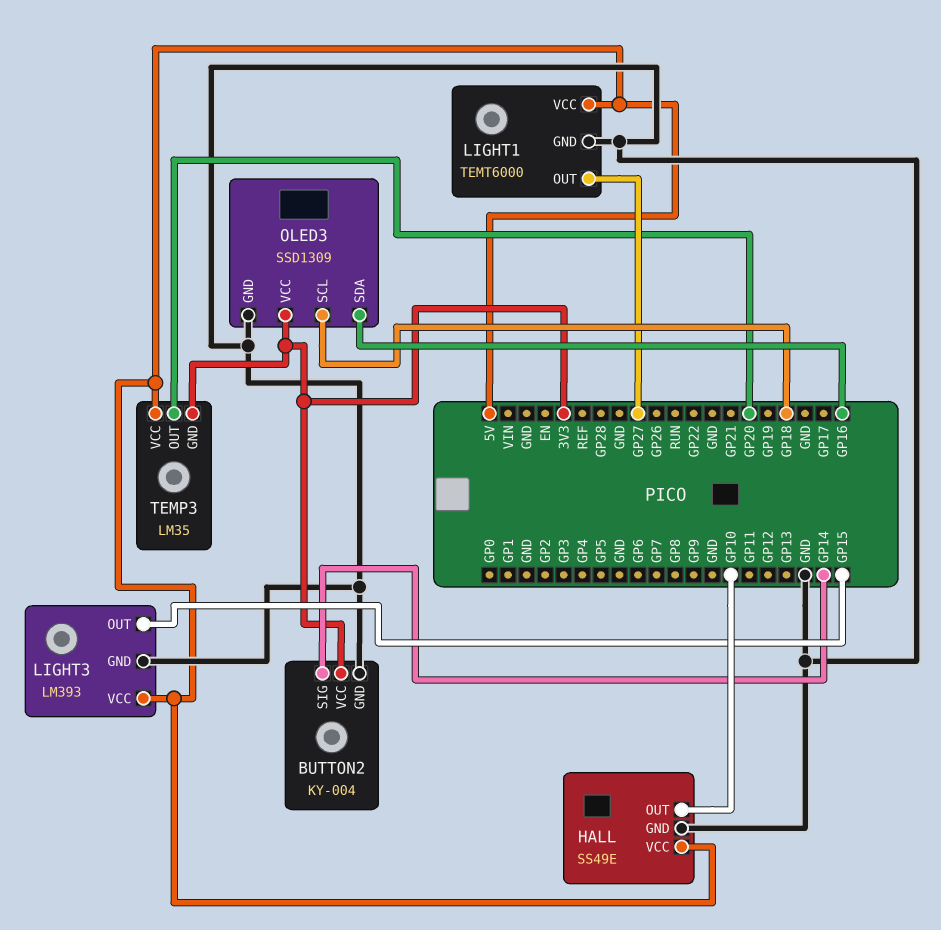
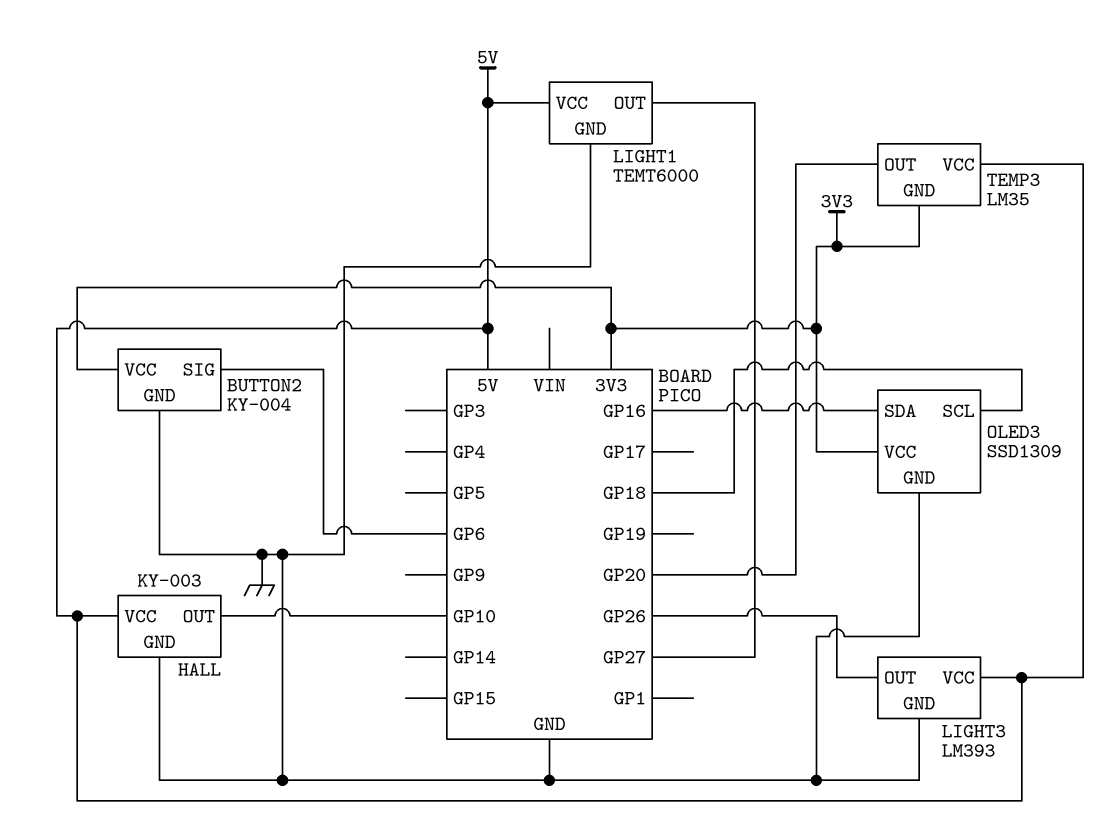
BUTTON2 pin SIG: GP14 -> GP6
HALL: SS49E -> KY-003
LIGHT3 pin OUT: GP15 -> GP26

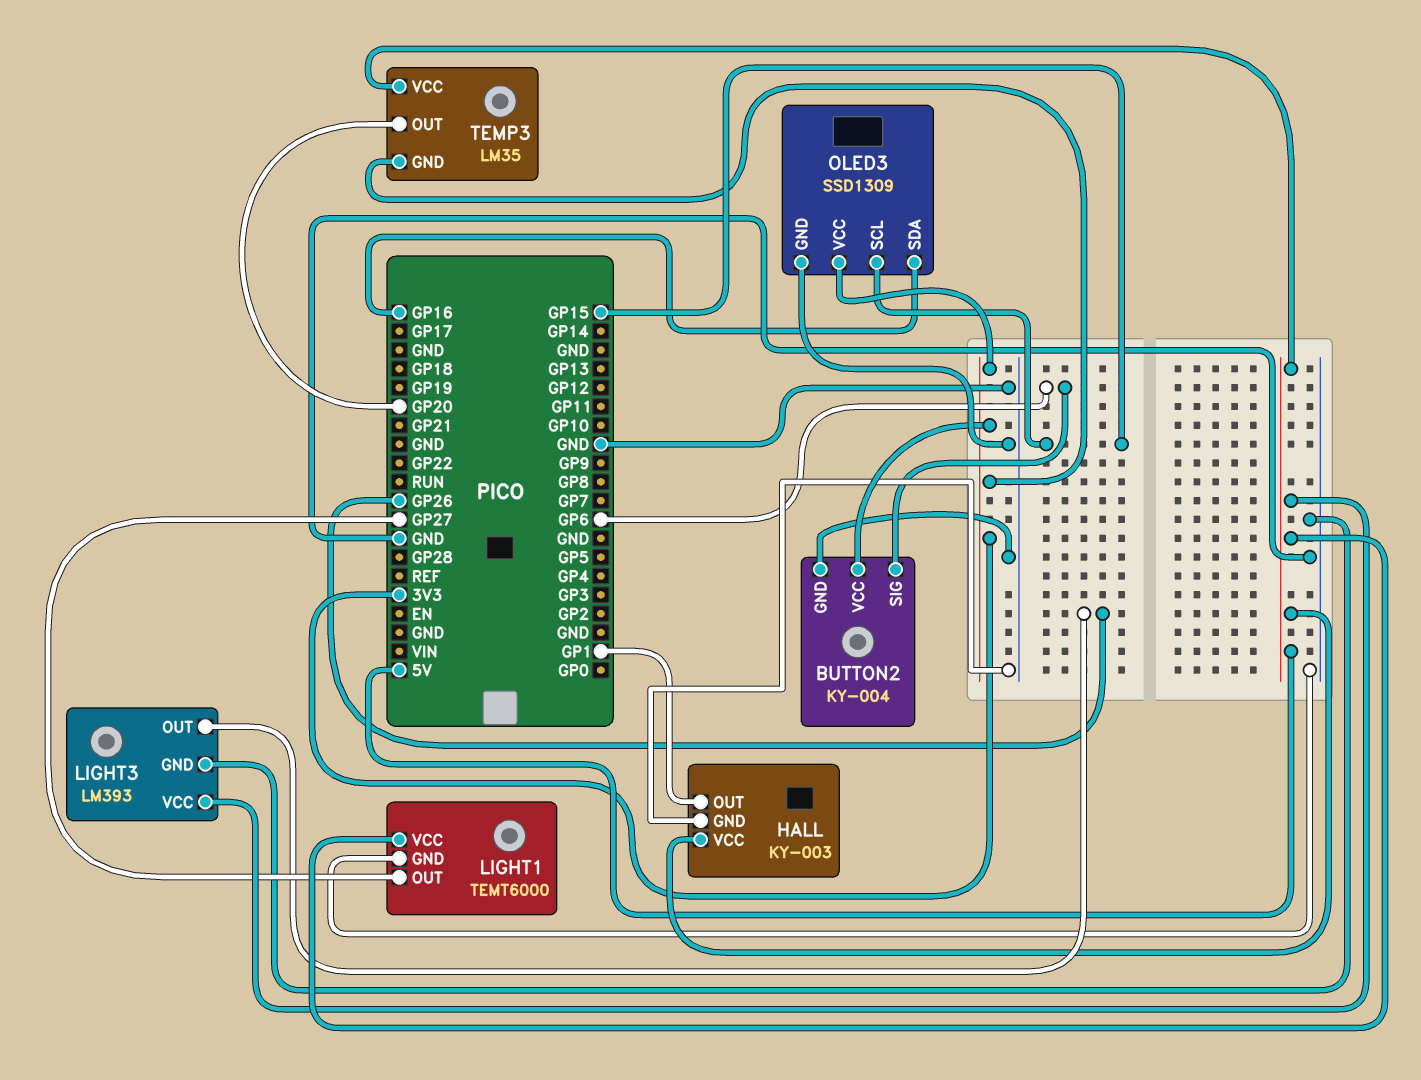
HALL pin OUT: GP10 -> GP1
OLED3 pin SCL: GP18 -> GP15

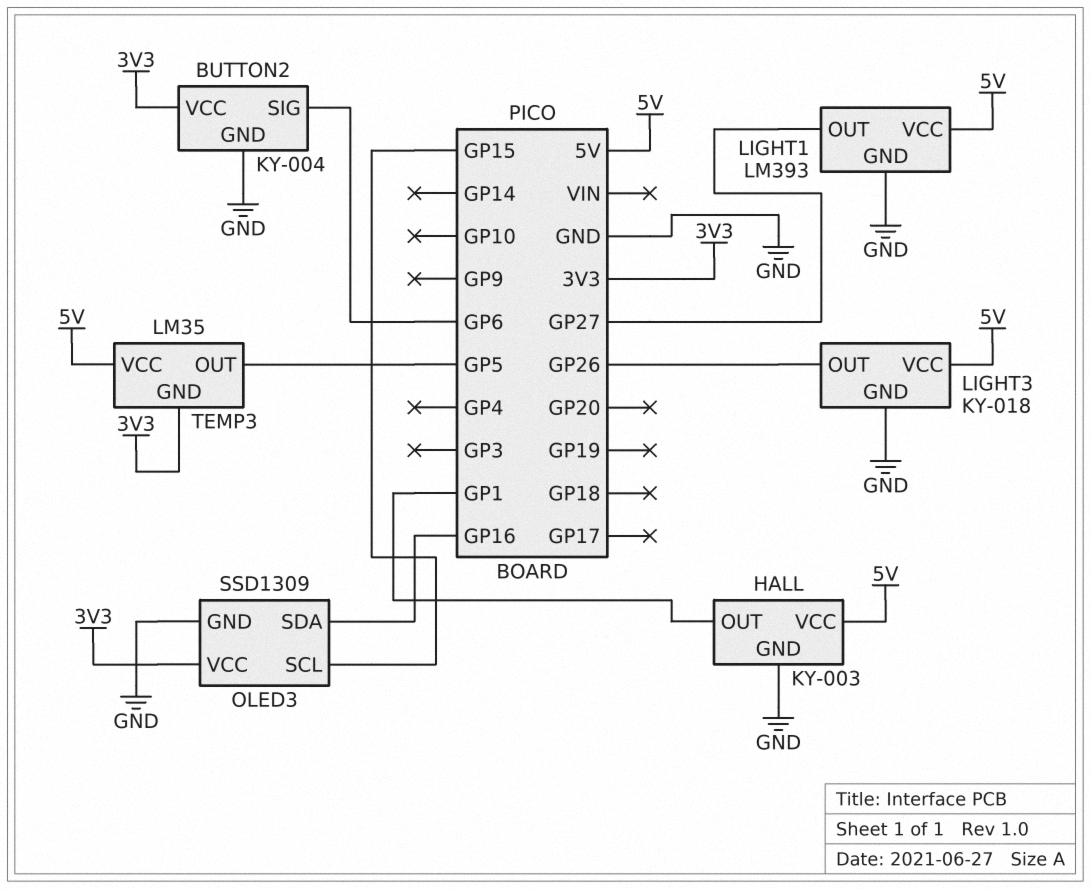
LIGHT1: TEMT6000 -> LM393
LIGHT3: LM393 -> KY-018
TEMP3 pin OUT: GP20 -> GP5

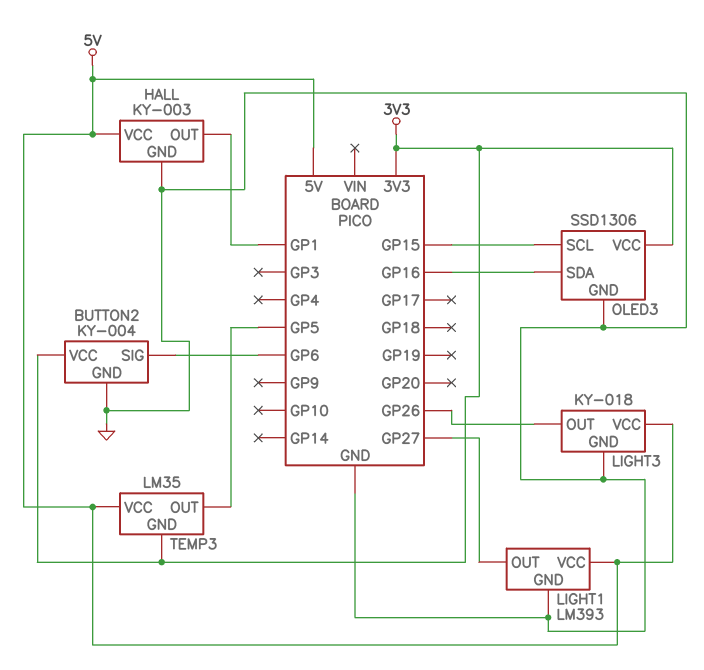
OLED3: SSD1309 -> SSD1306

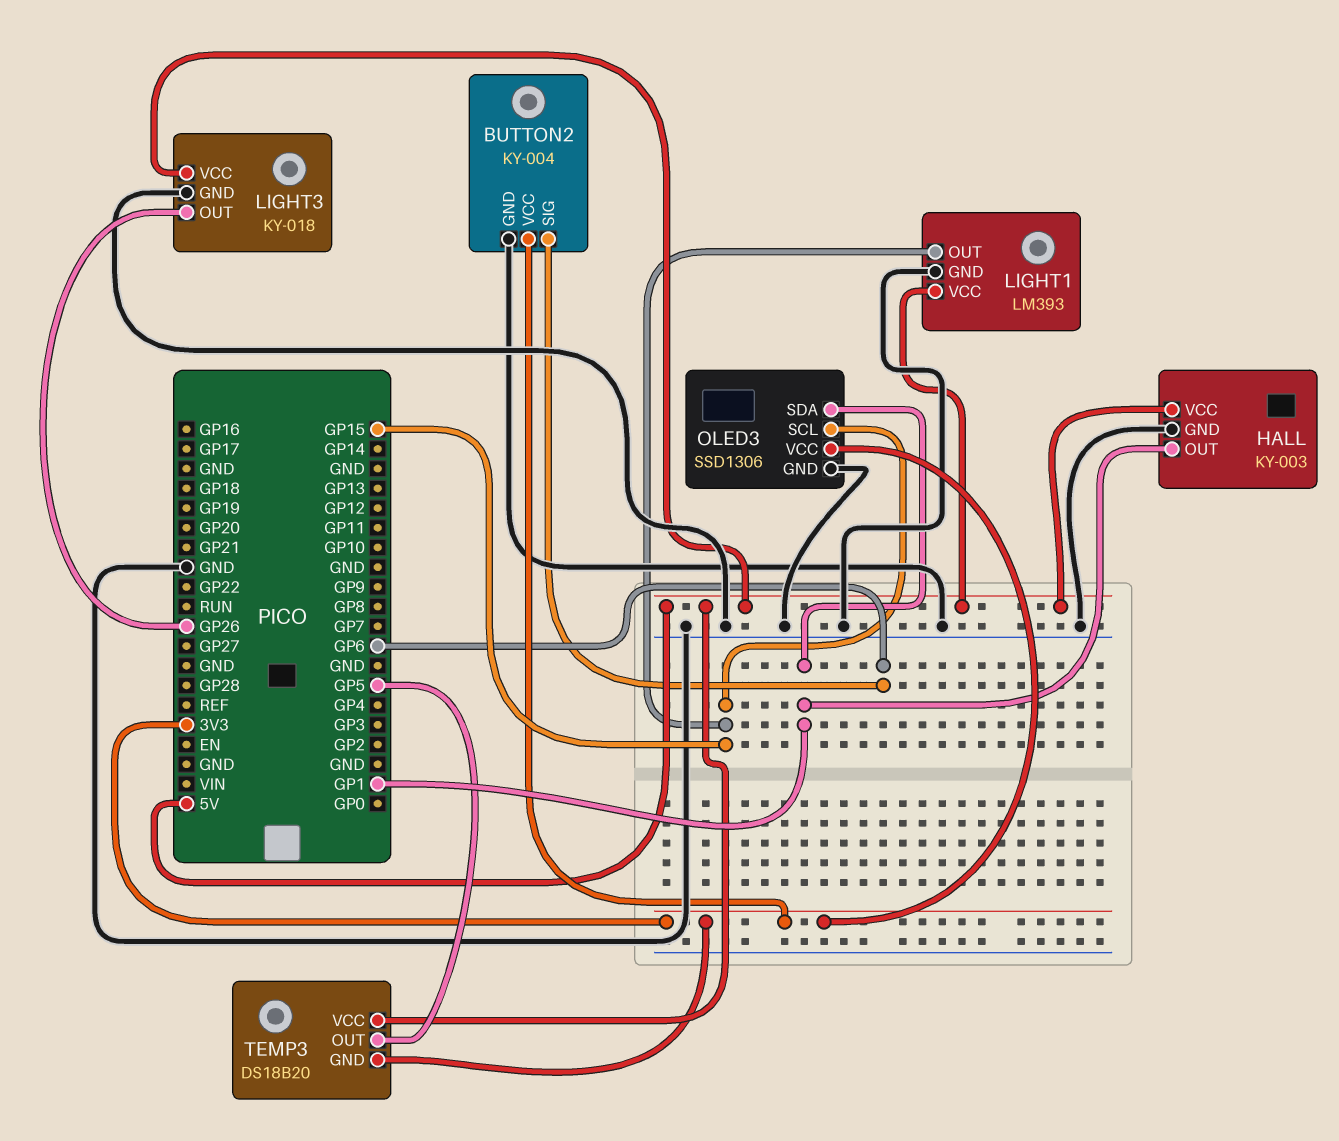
LIGHT1 pin OUT: GP27 -> GP15
OLED3 pin SDA: GP16 -> GP1
TEMP3: LM35 -> DS18B20

